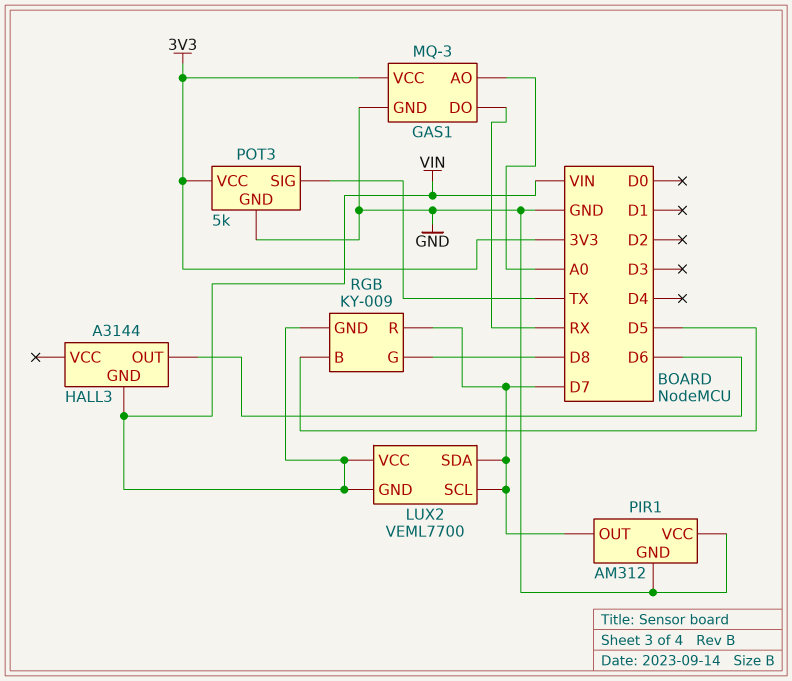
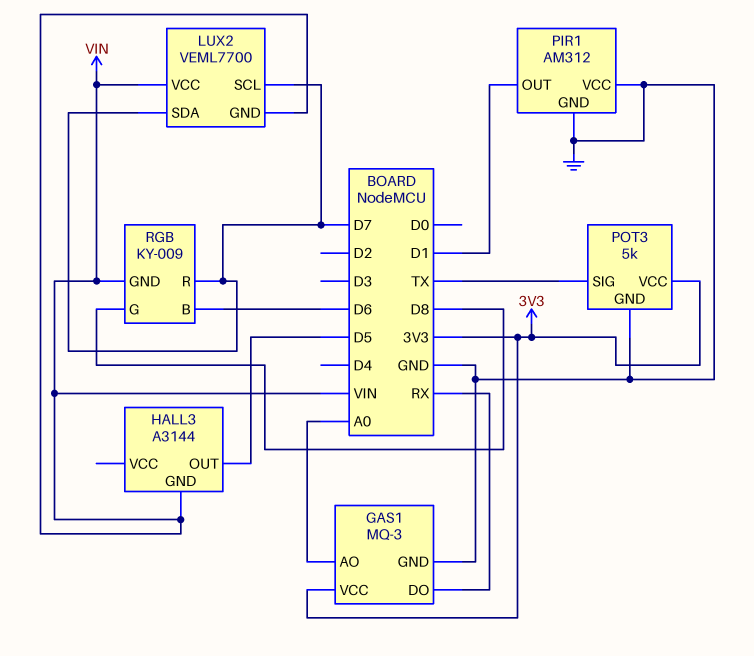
HALL3 pin OUT: D6 -> D5
PIR1 pin OUT: D7 -> D1
RGB pin B: D5 -> D6

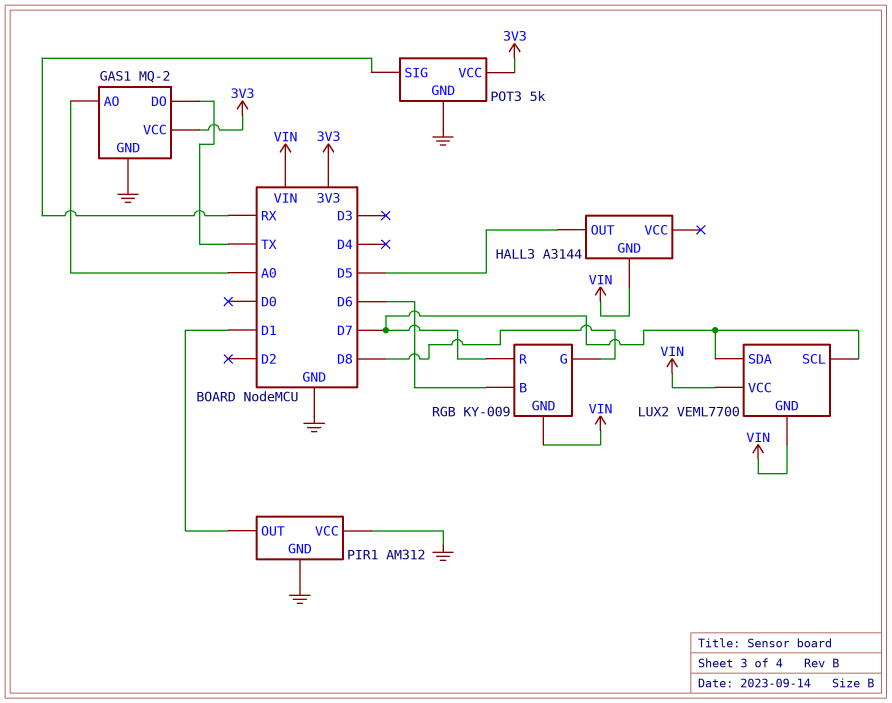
GAS1: MQ-3 -> MQ-2
GAS1 pin DO: RX -> TX
POT3 pin SIG: TX -> RX

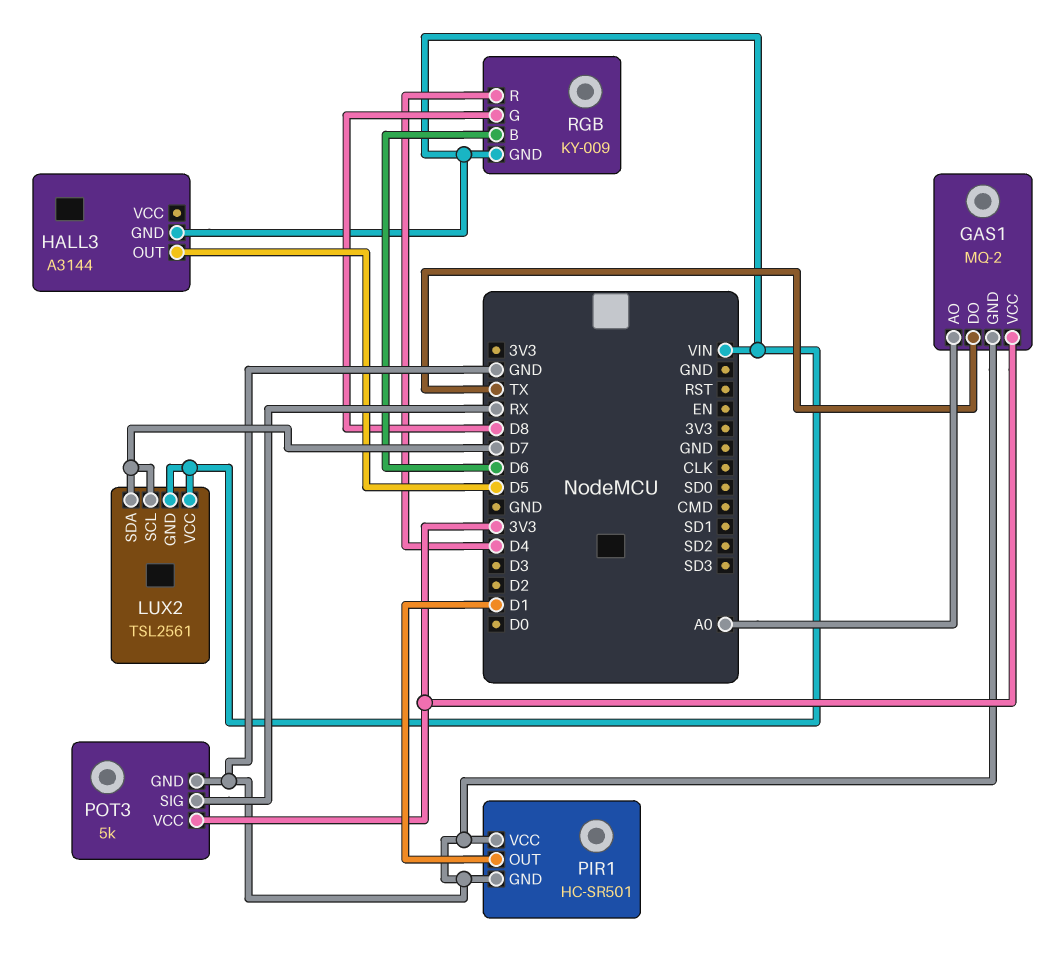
LUX2: VEML7700 -> TSL2561
PIR1: AM312 -> HC-SR501
RGB pin R: D7 -> D4

